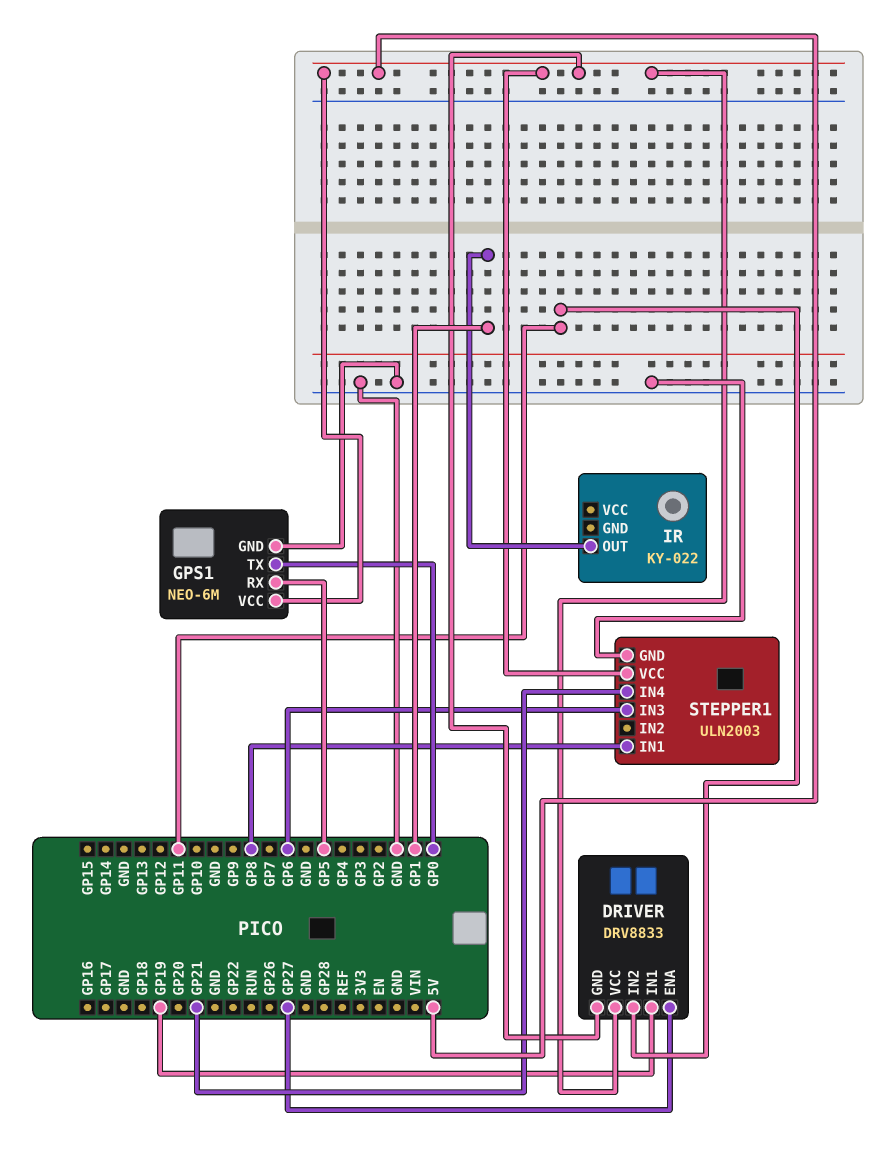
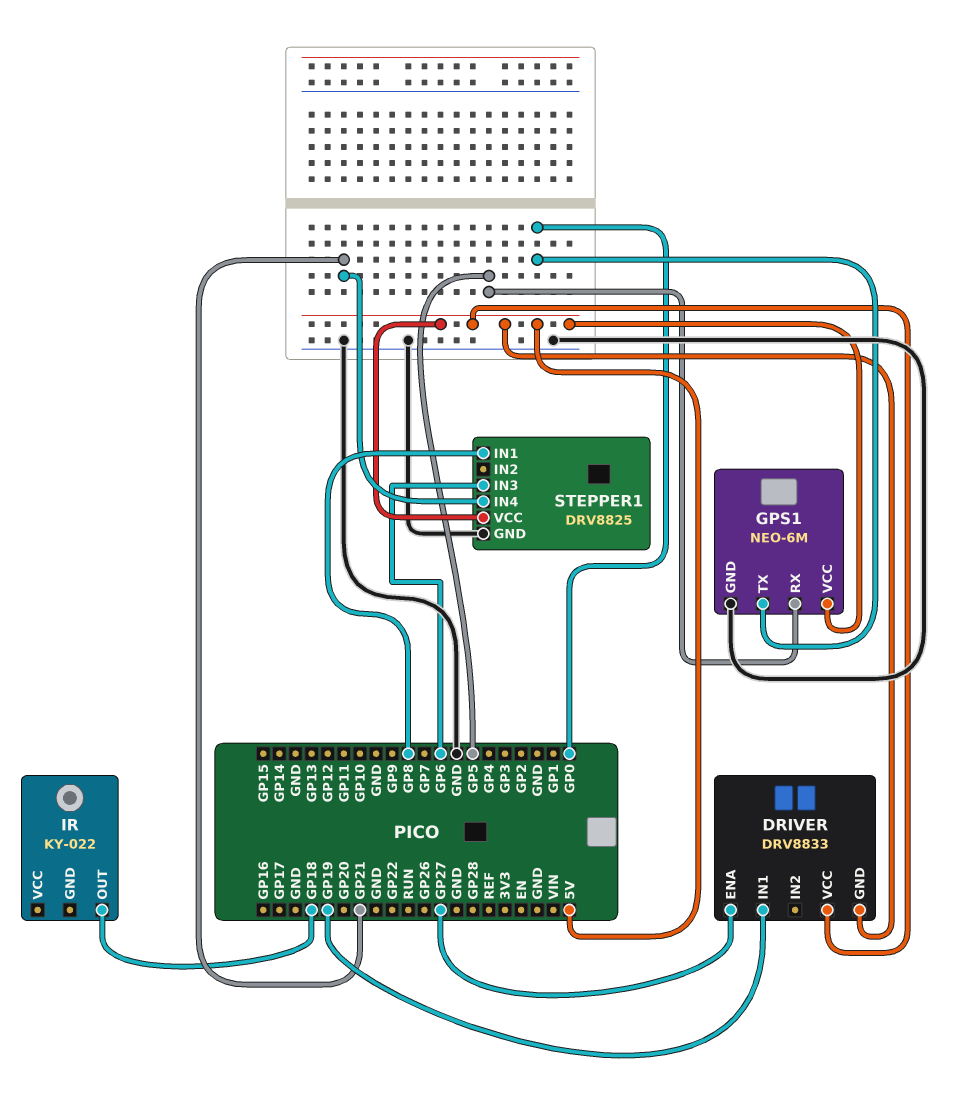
DRIVER pin IN2: GP11 -> none
IR pin OUT: GP1 -> GP18
STEPPER1: ULN2003 -> DRV8825

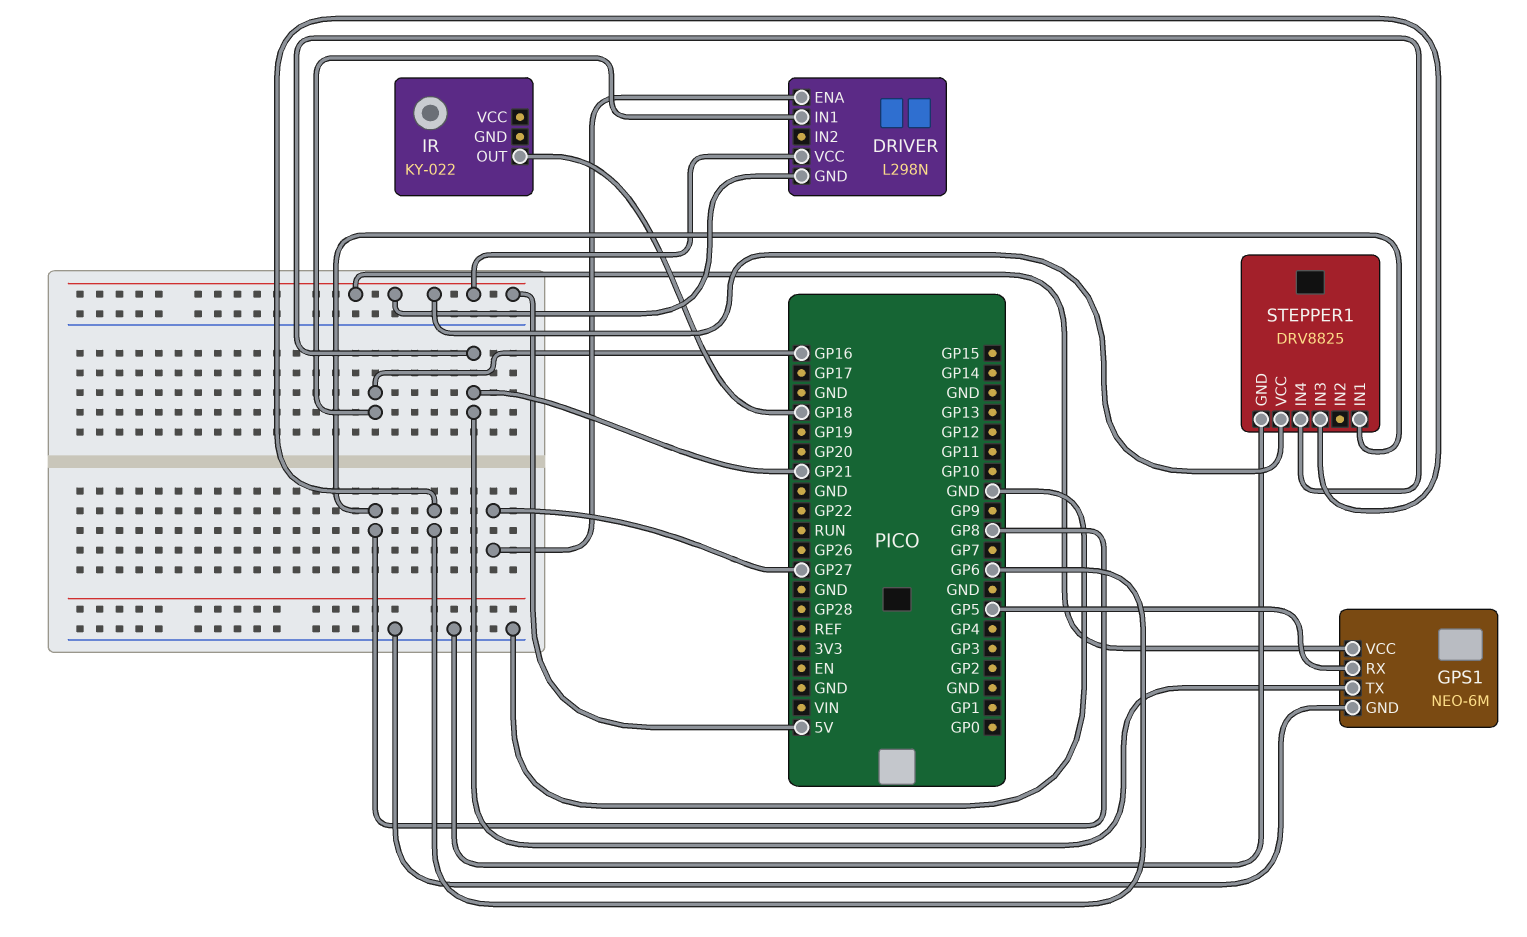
DRIVER: DRV8833 -> L298N
DRIVER pin IN1: GP19 -> GP16
GPS1 pin TX: GP0 -> GP21

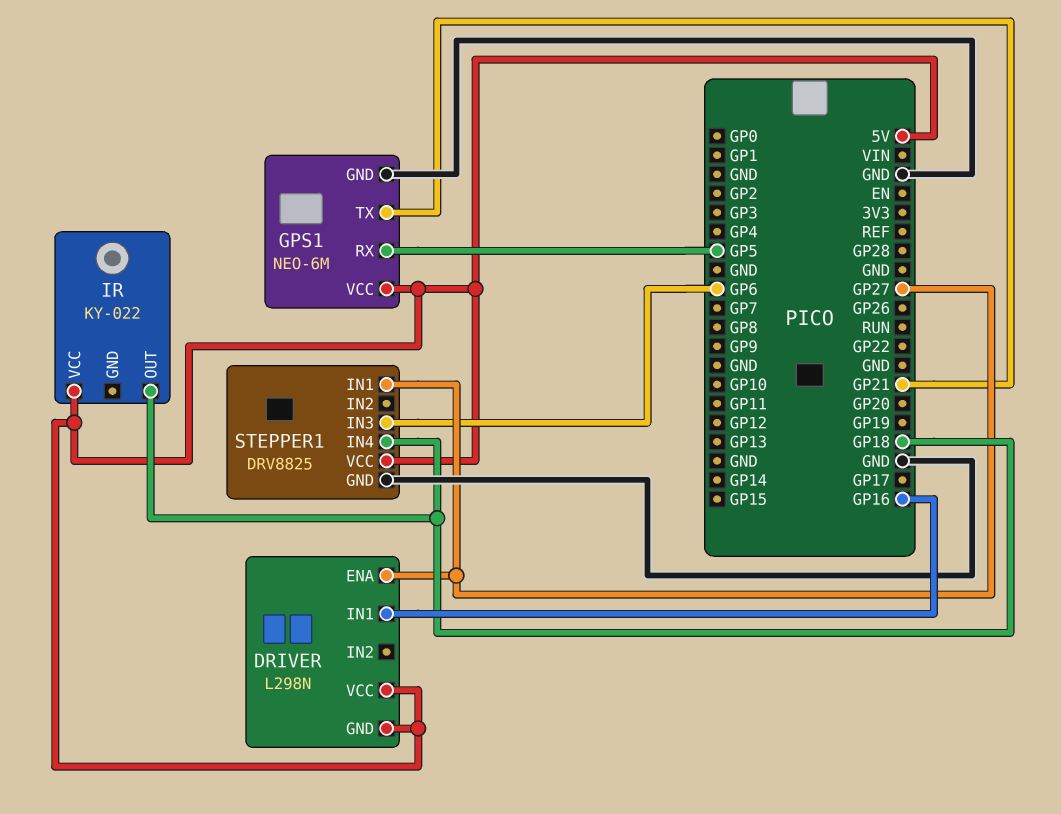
IR pin VCC: none -> 5V
STEPPER1 pin IN1: GP8 -> GP27
STEPPER1 pin IN4: GP21 -> GP18

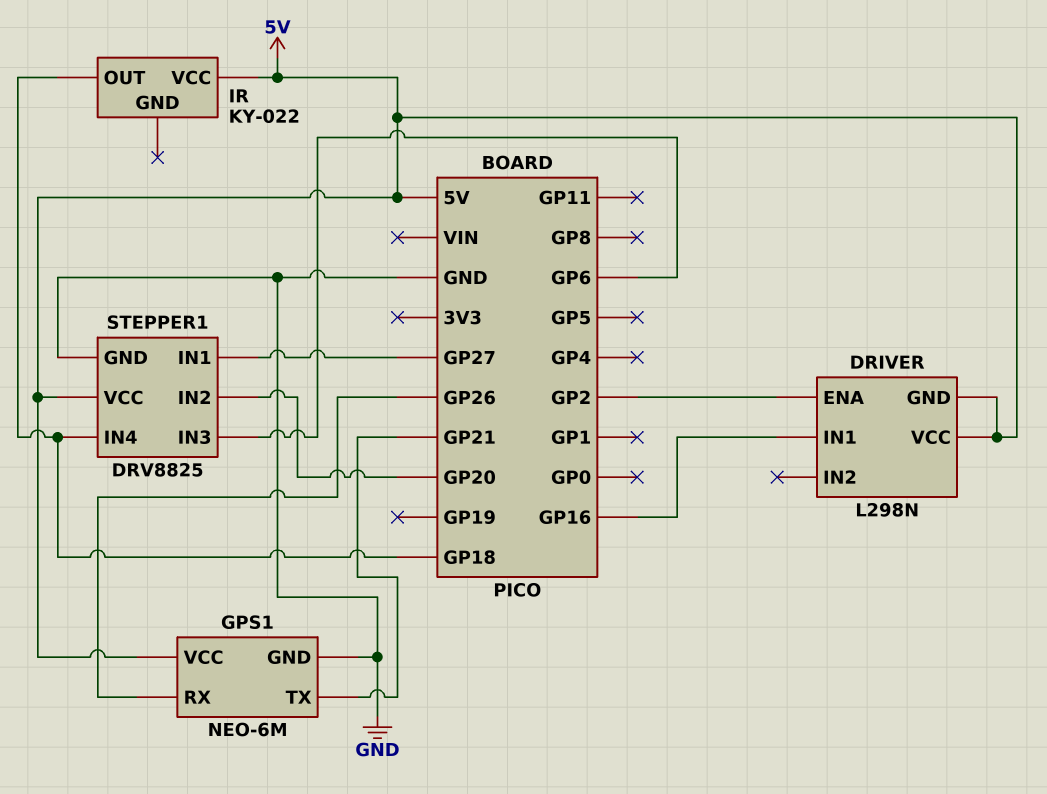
DRIVER pin ENA: GP27 -> GP2
GPS1 pin RX: GP5 -> GP26
STEPPER1 pin IN2: none -> GP20

